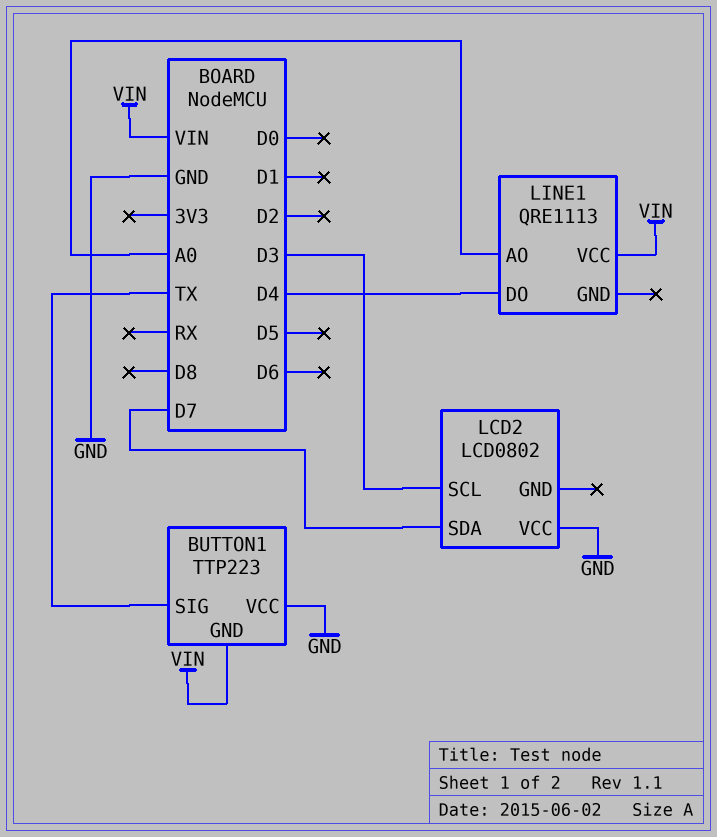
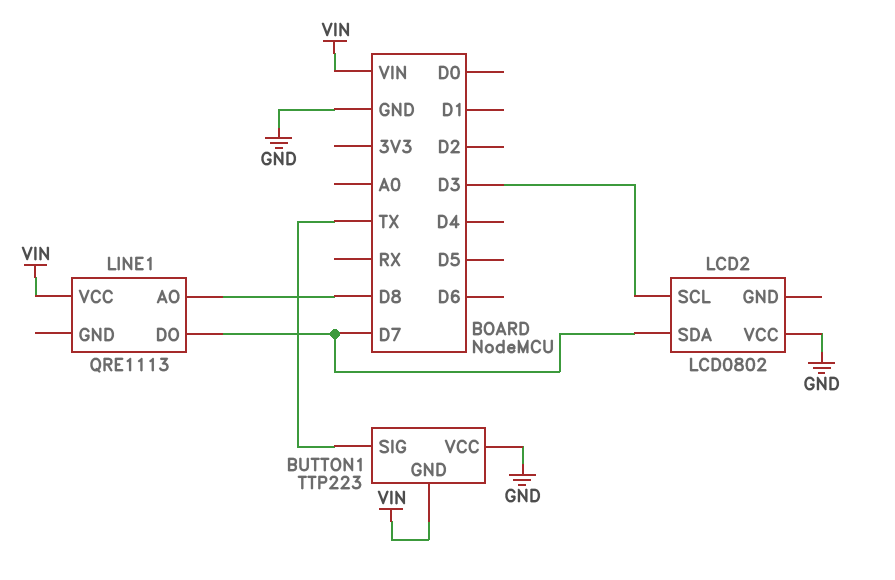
LINE1 pin AO: A0 -> D8
LINE1 pin DO: D4 -> D7

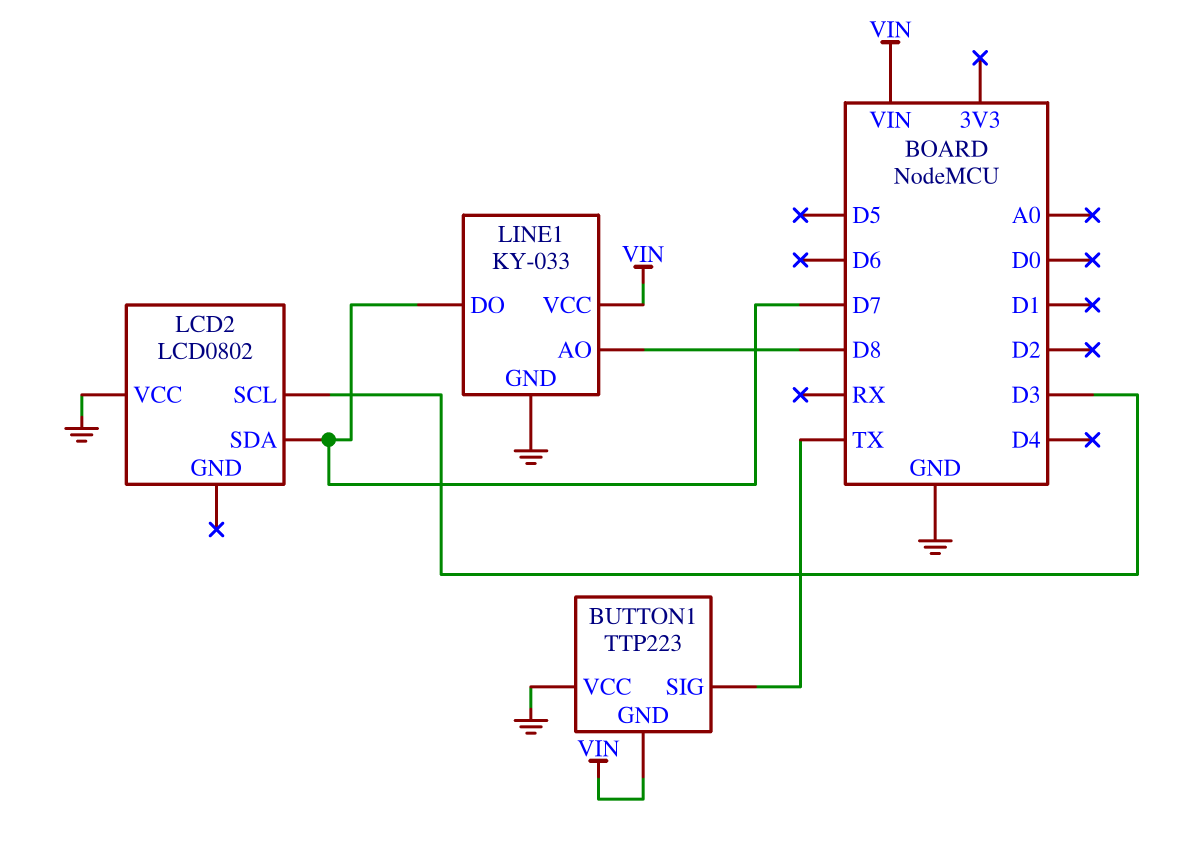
LINE1: QRE1113 -> KY-033
LINE1 pin GND: none -> GND

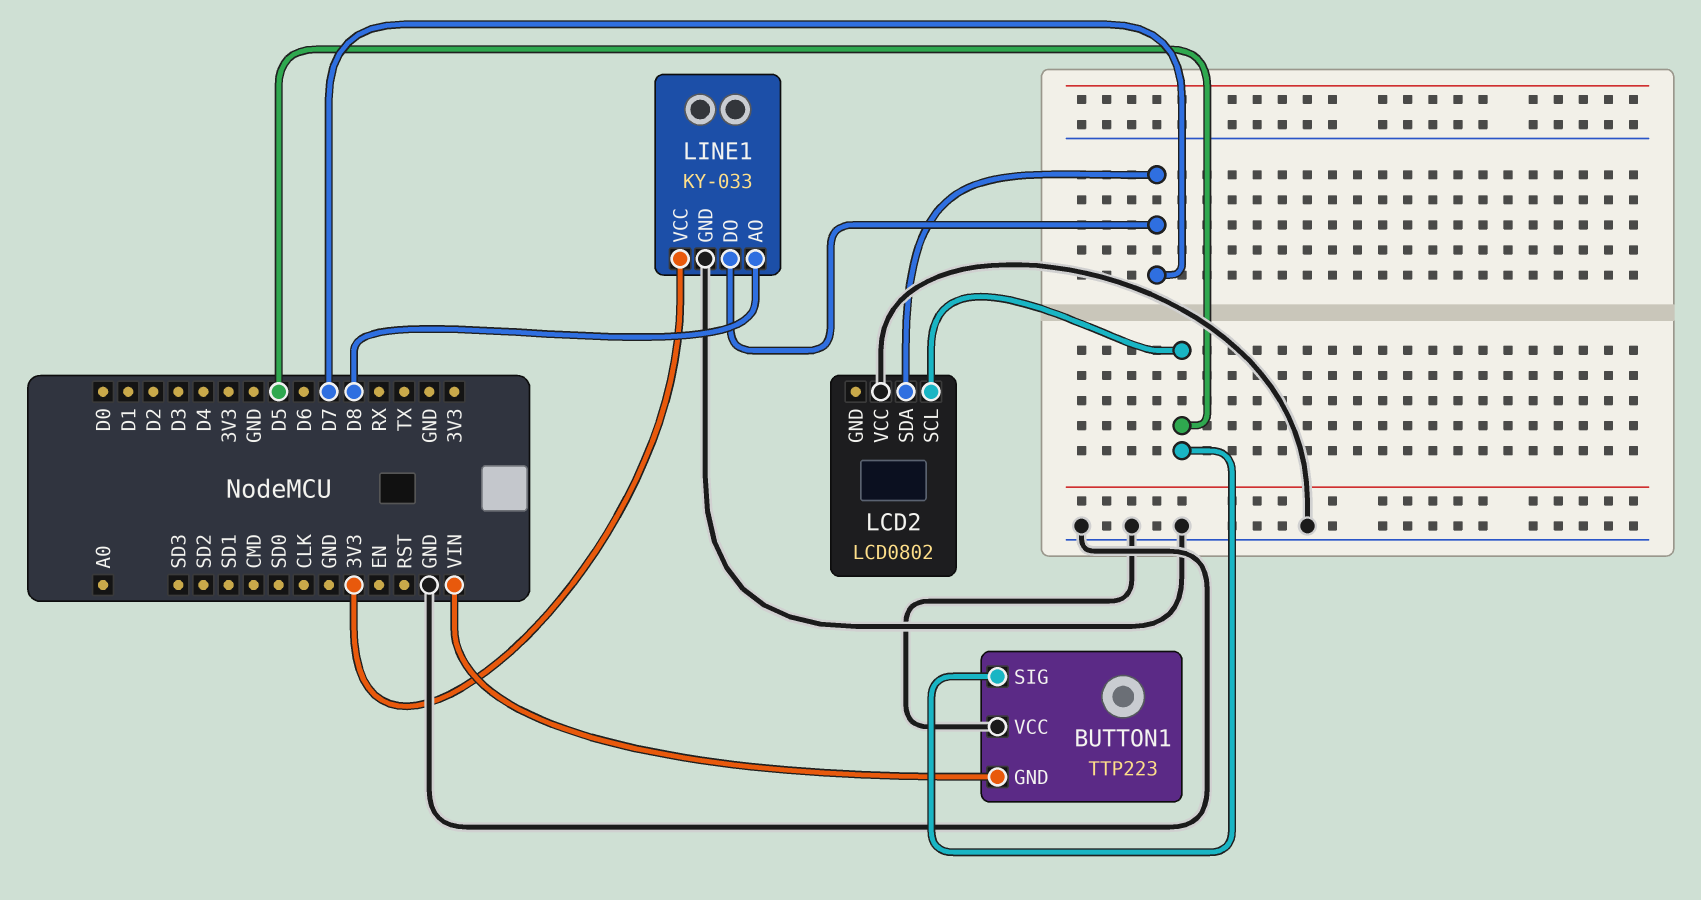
BUTTON1 pin SIG: TX -> D5
LCD2 pin SCL: D3 -> D5
LINE1 pin VCC: VIN -> 3V3

